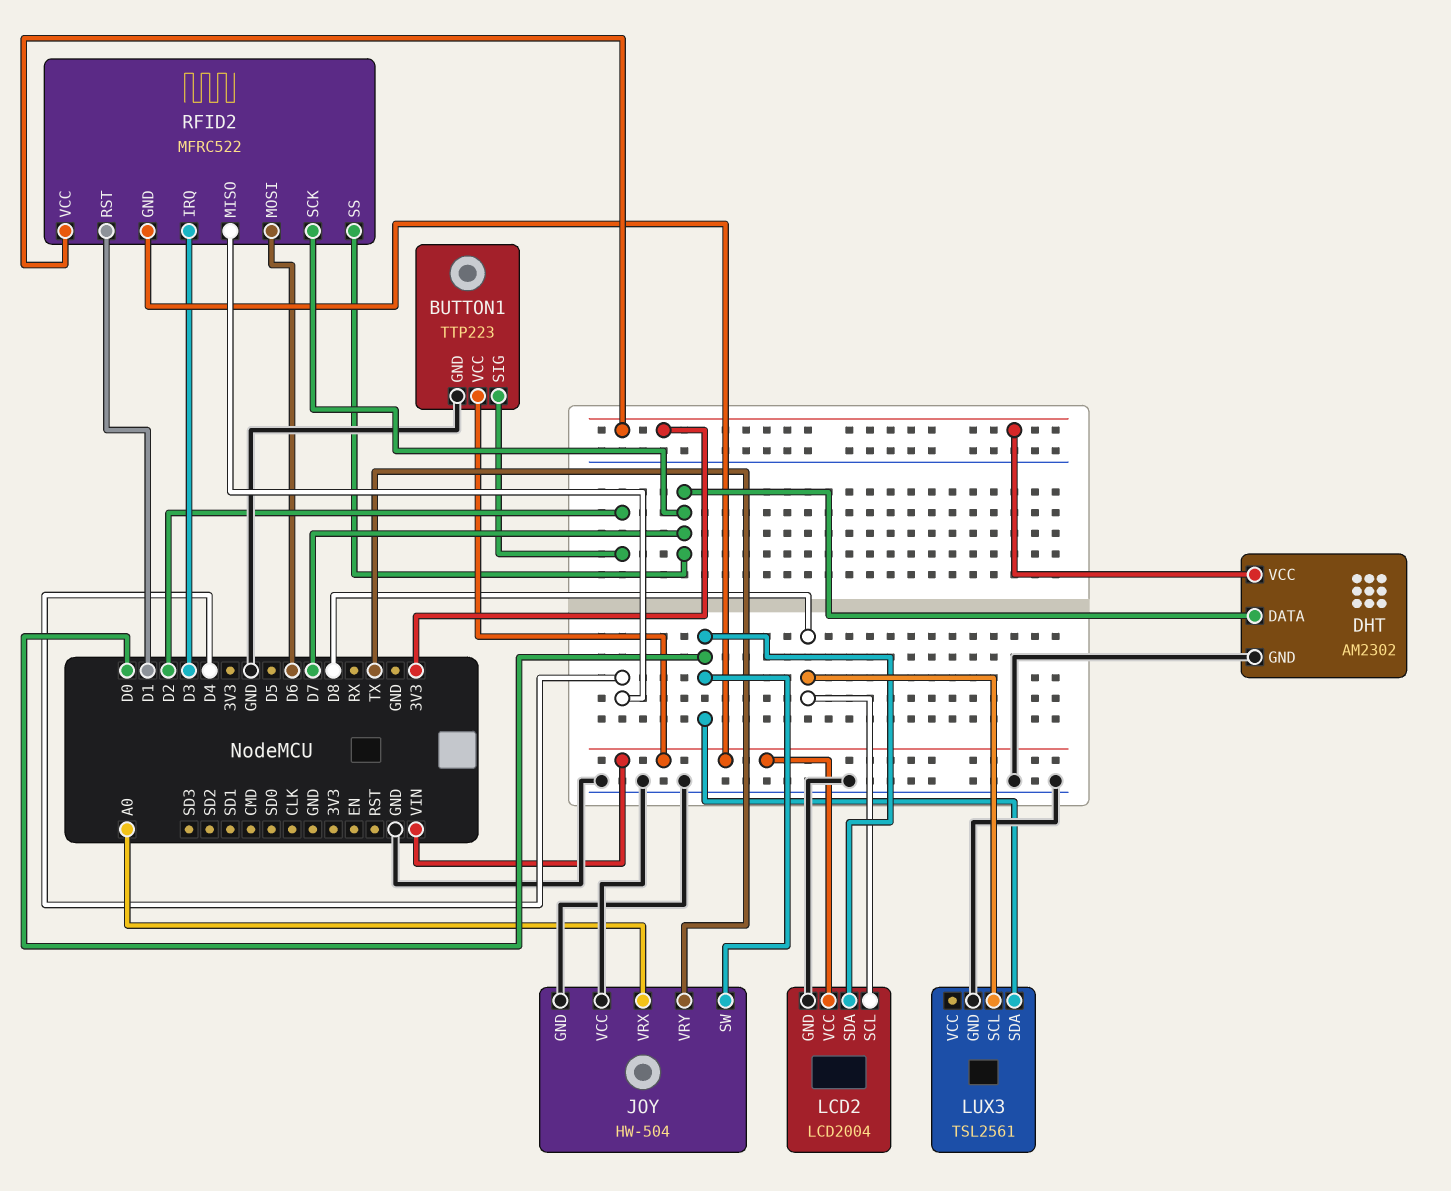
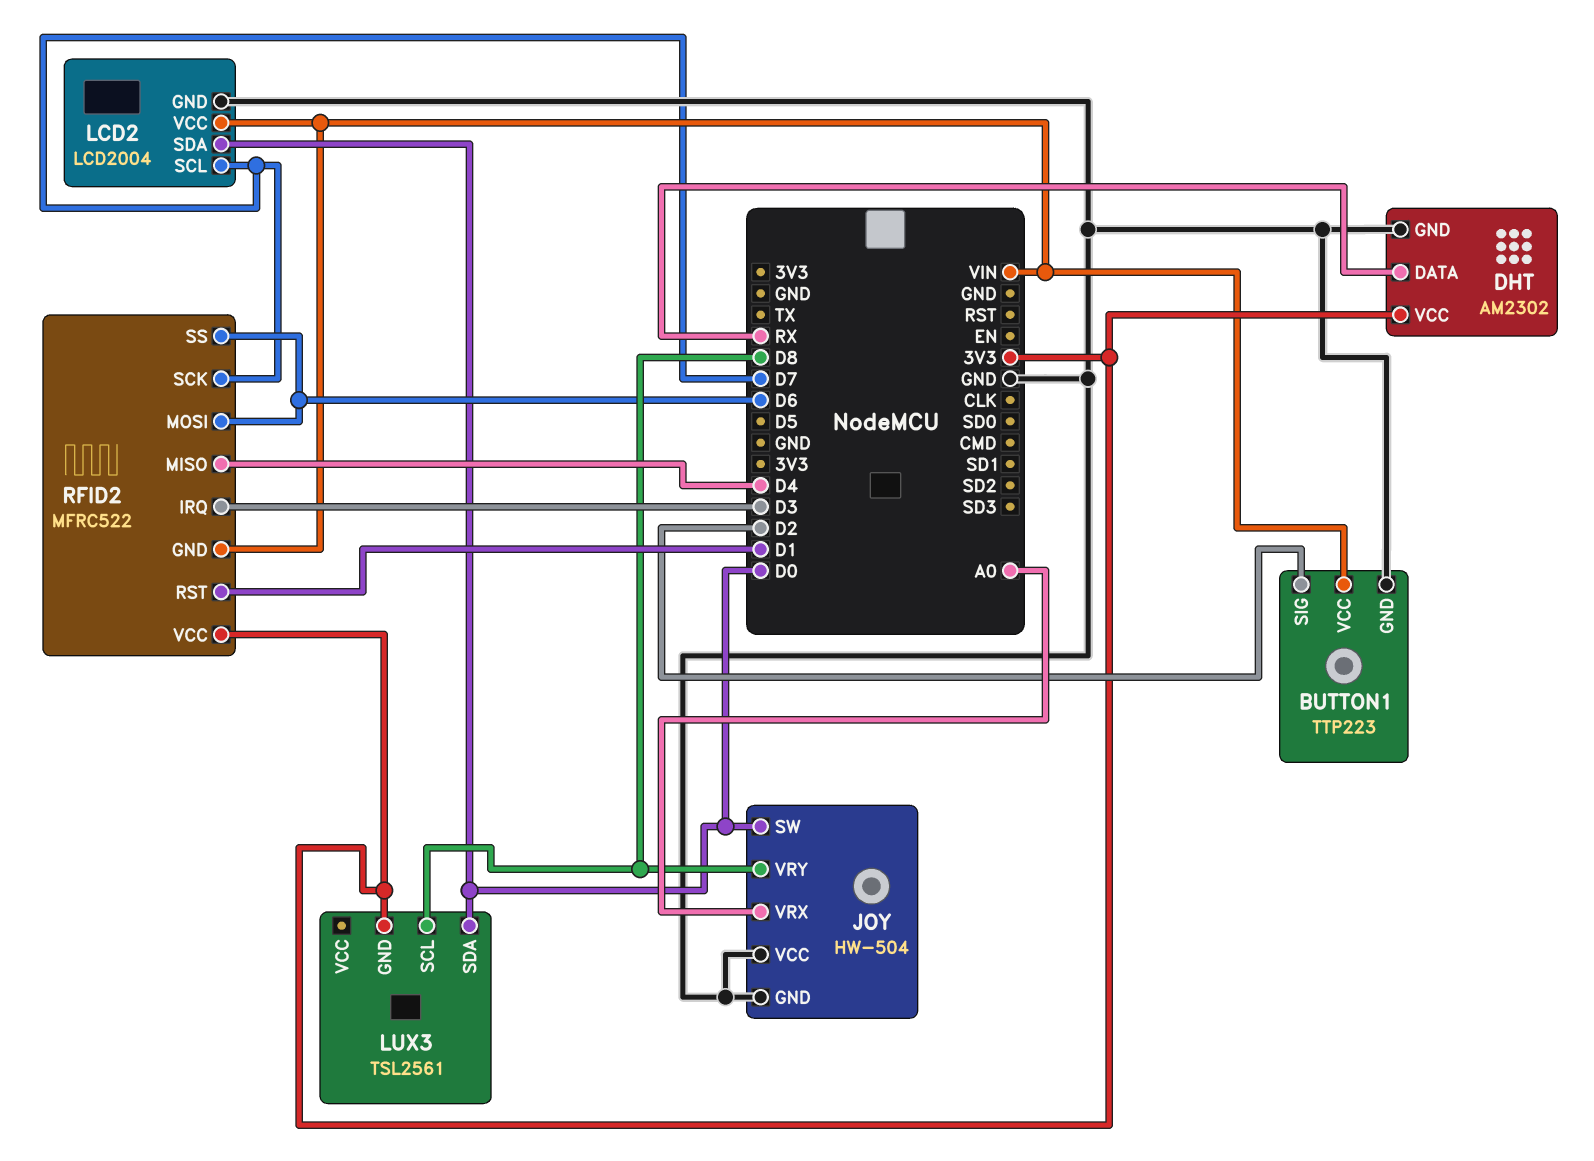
DHT pin DATA: D7 -> RX
JOY pin VRY: TX -> D8
LCD2 pin SCL: D8 -> D7
LUX3 pin GND: GND -> 3V3
RFID2 pin SS: D7 -> D6

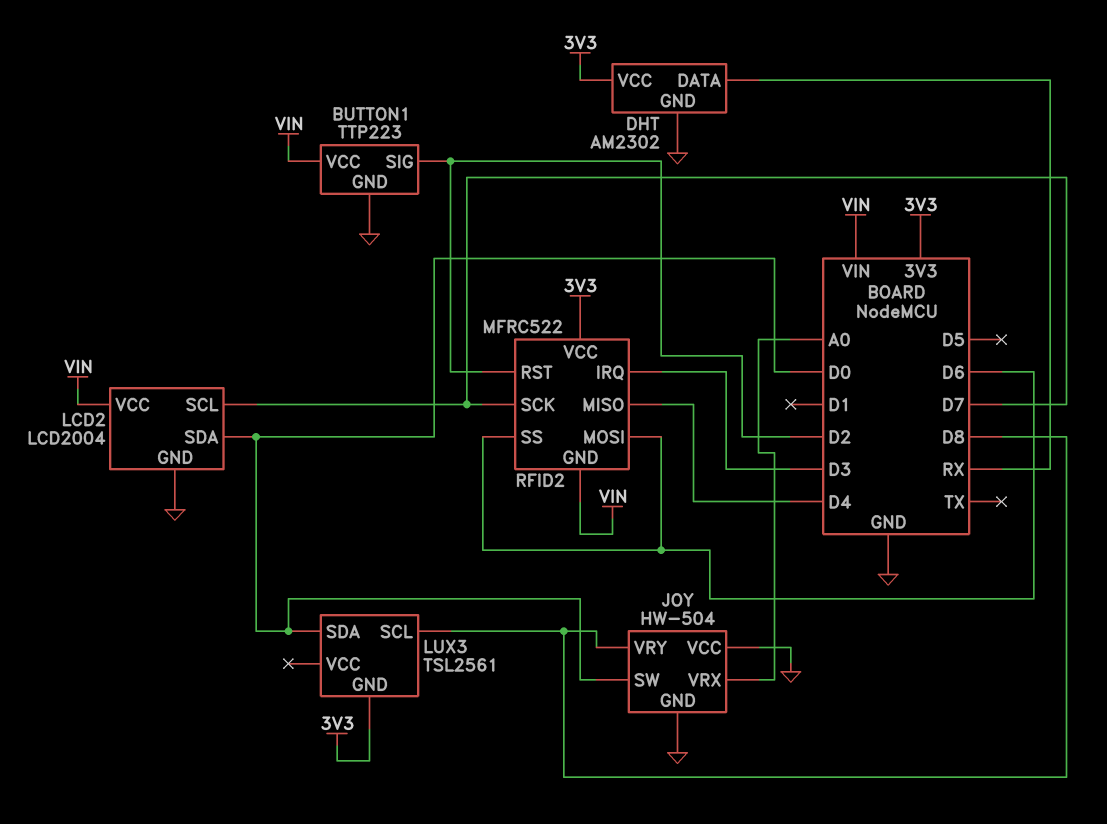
RFID2 pin RST: D1 -> D2

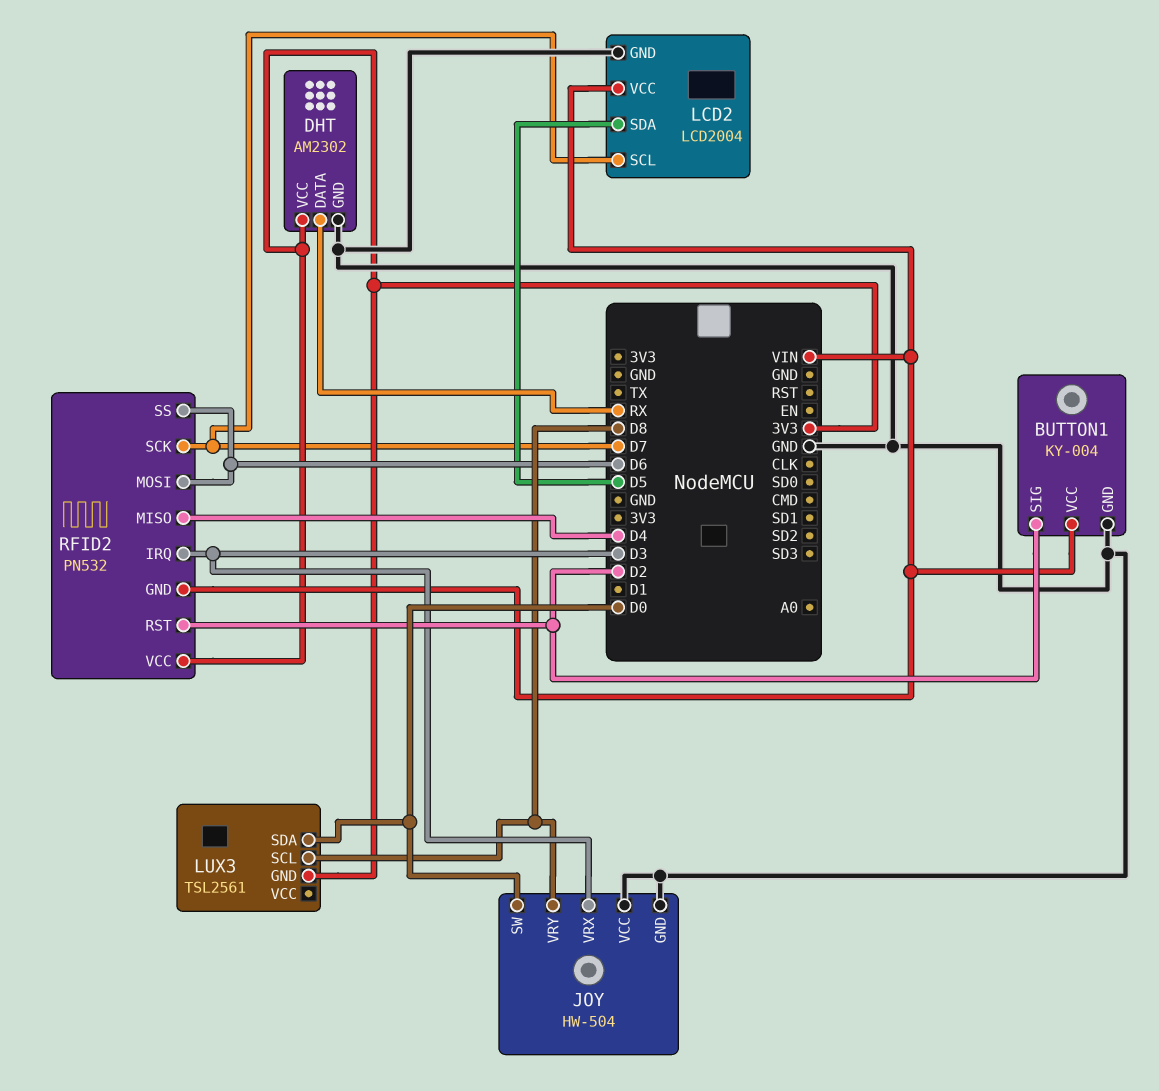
BUTTON1: TTP223 -> KY-004
JOY pin VRX: A0 -> D3
LCD2 pin SDA: D0 -> D5
RFID2: MFRC522 -> PN532

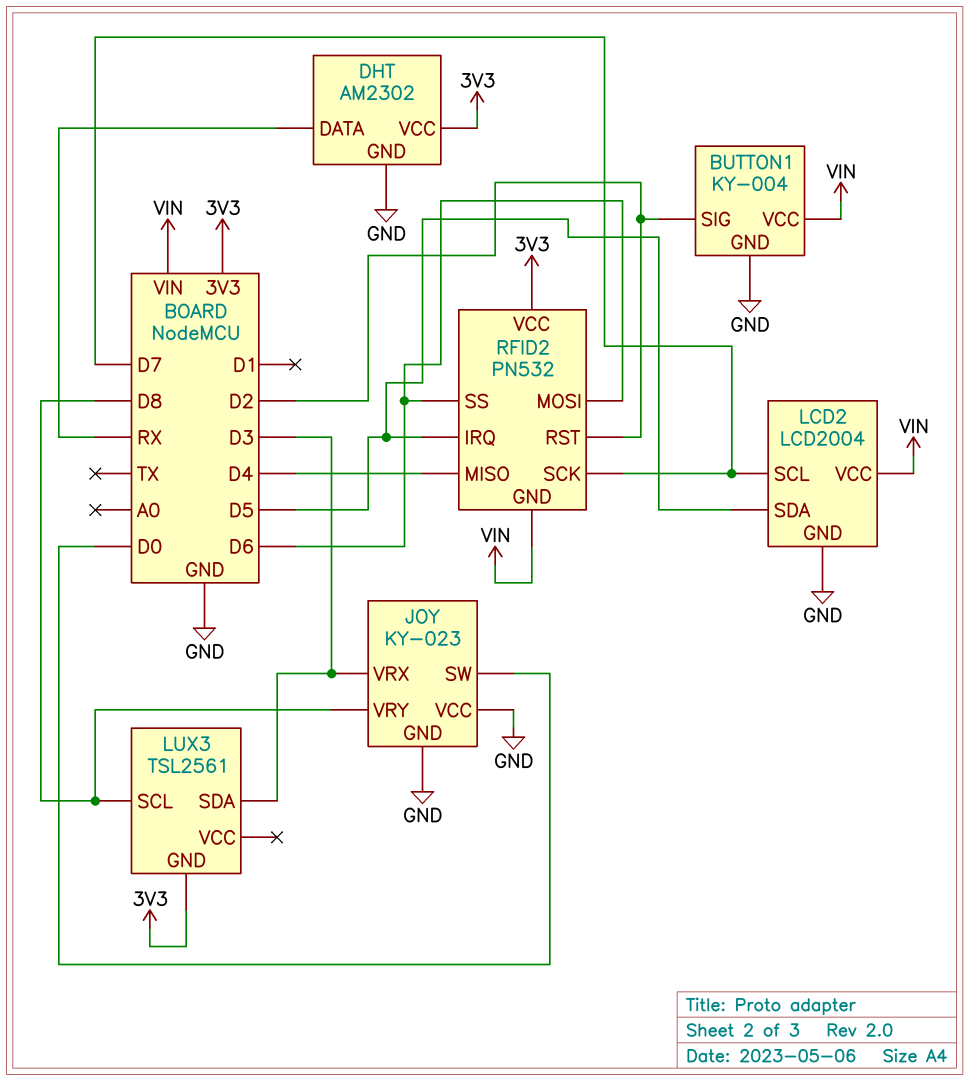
JOY: HW-504 -> KY-023
LUX3 pin SDA: D0 -> D3
RFID2 pin IRQ: D3 -> D5

